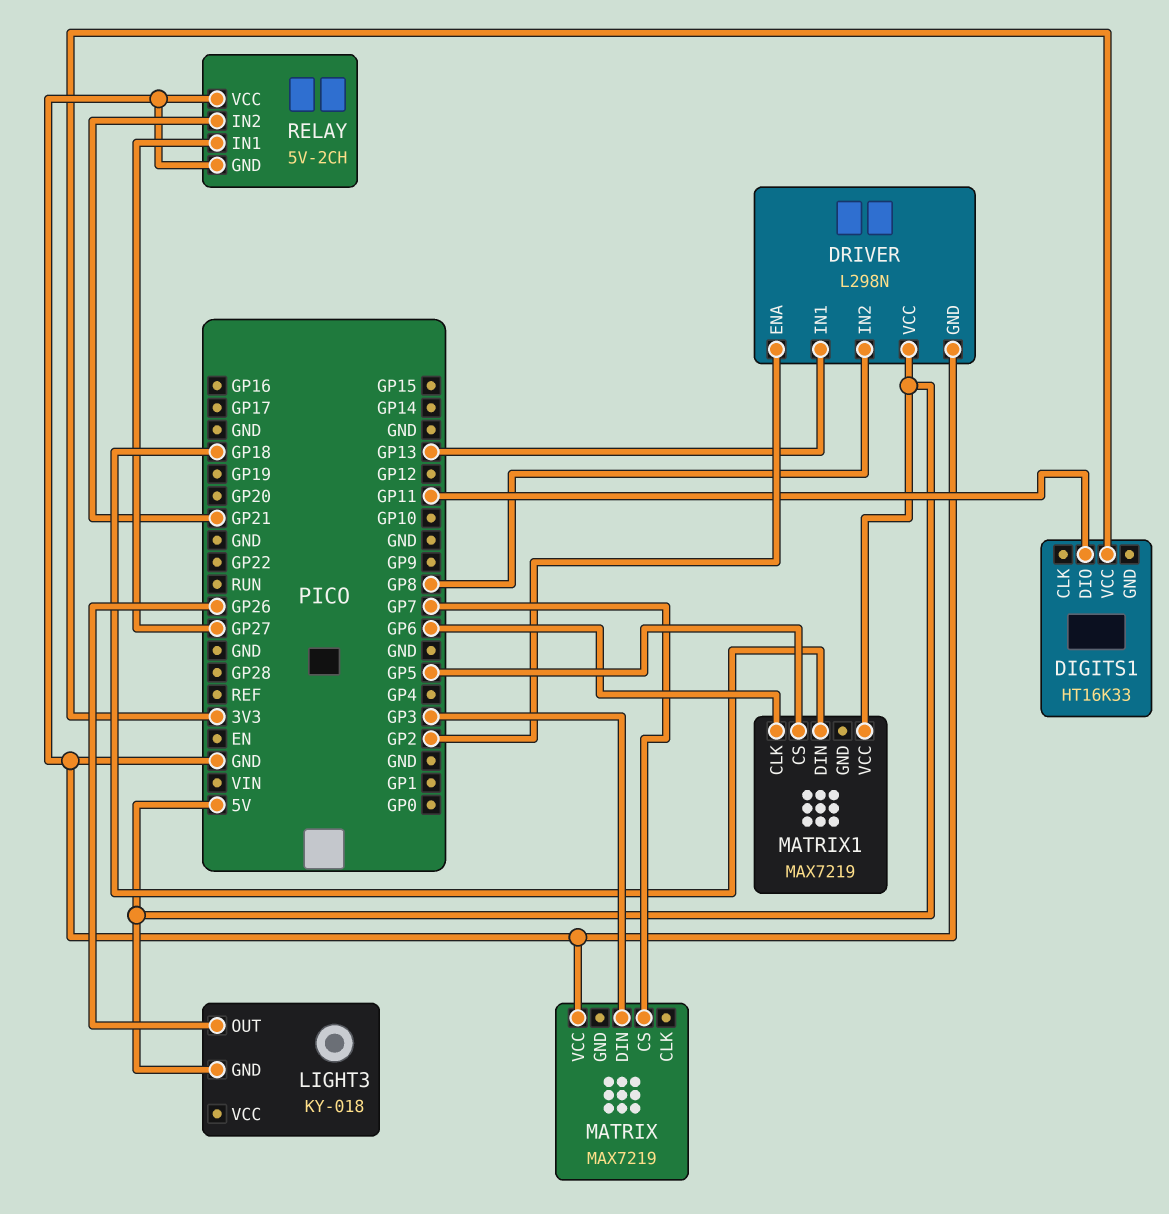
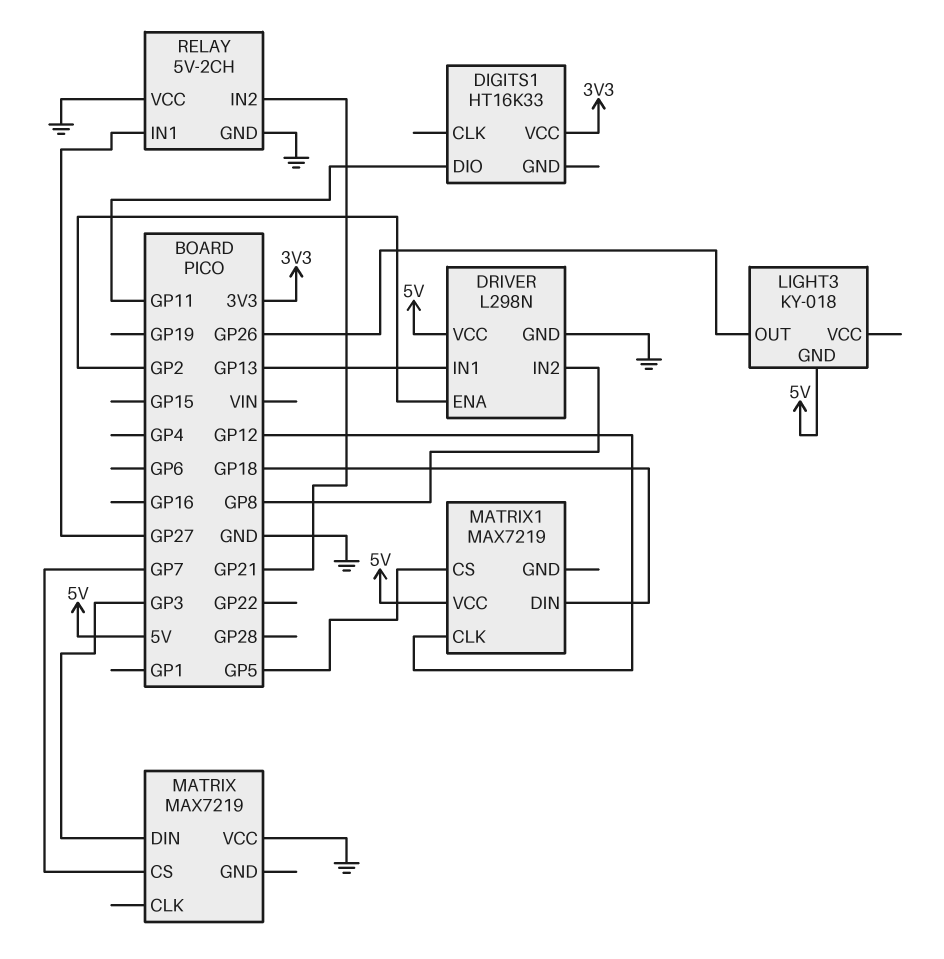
MATRIX1 pin CLK: GP6 -> GP12

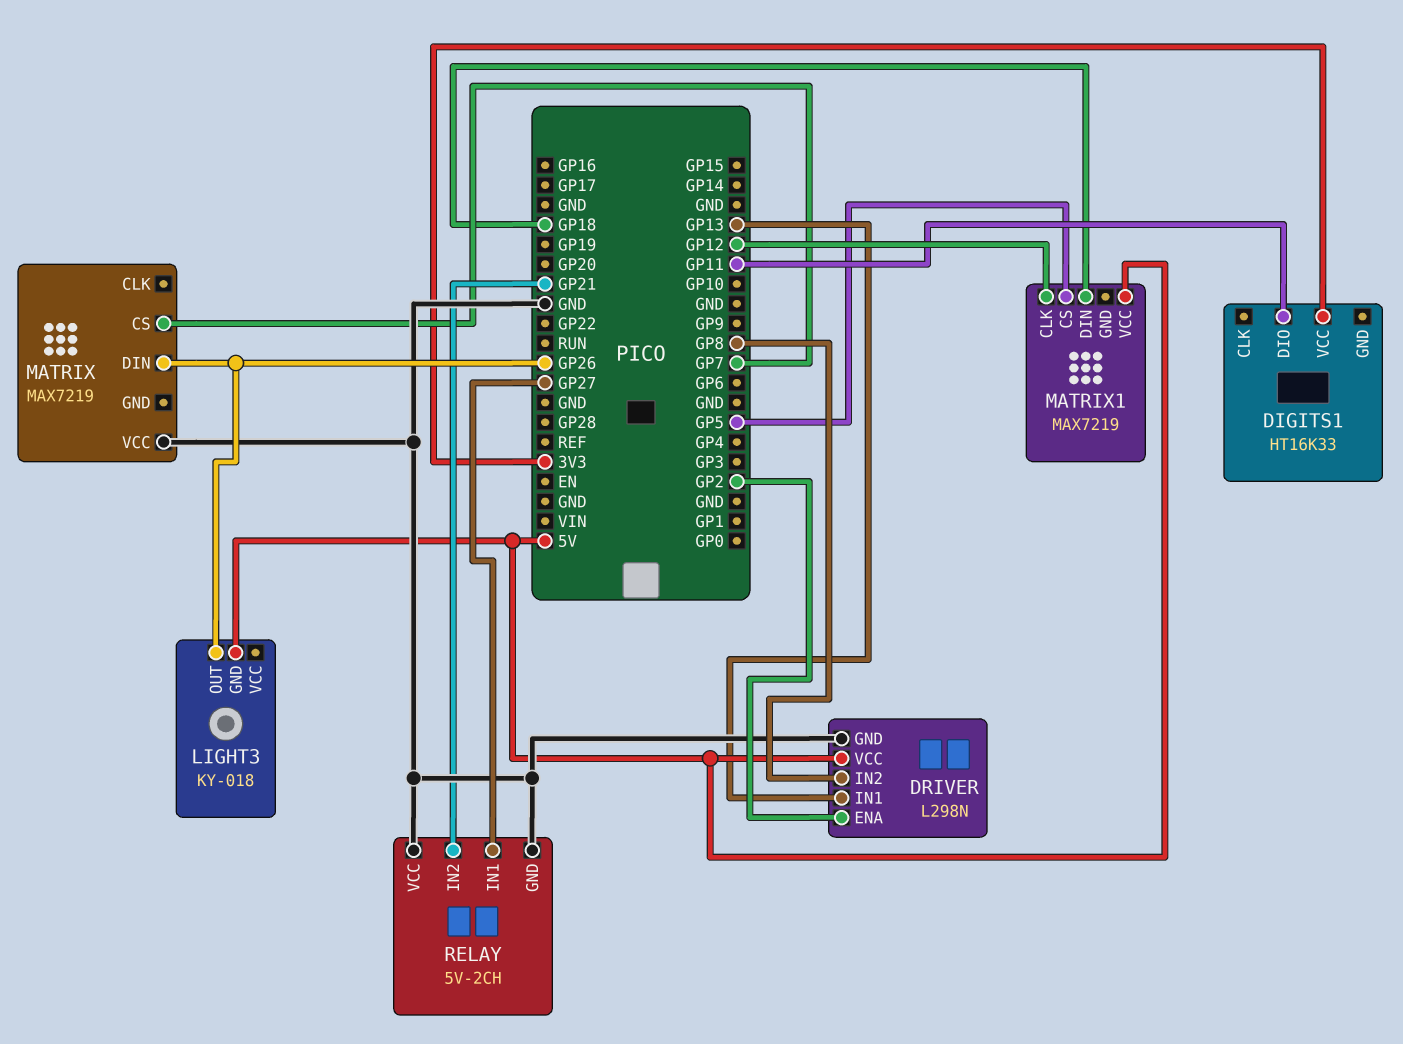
MATRIX pin DIN: GP3 -> GP26

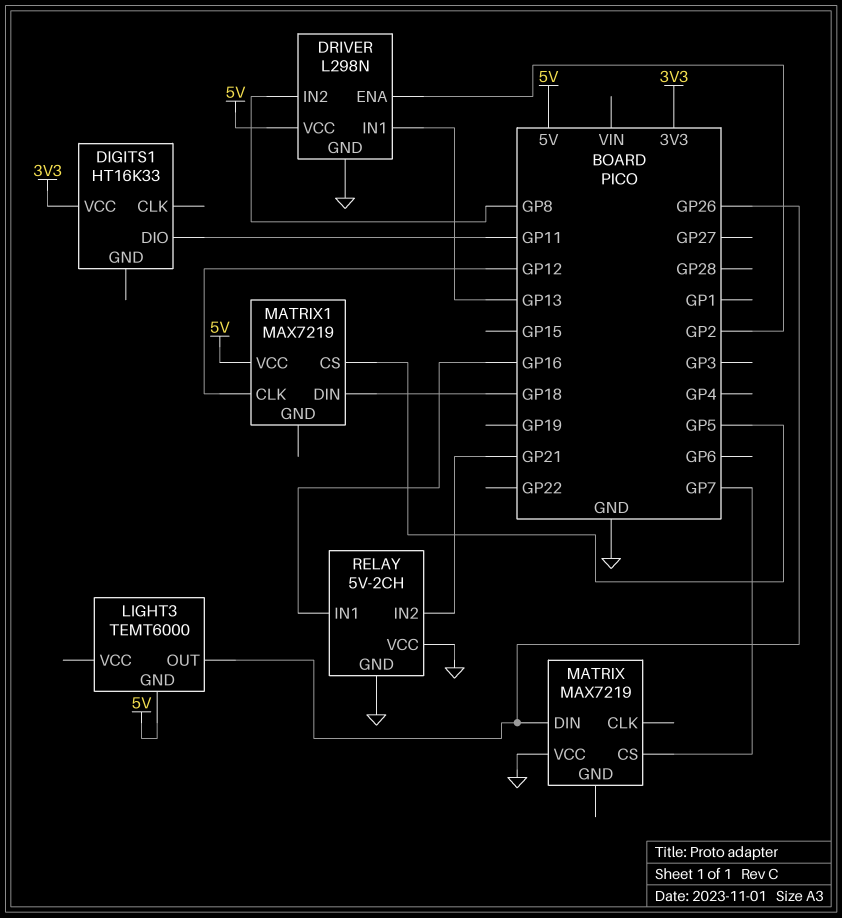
LIGHT3: KY-018 -> TEMT6000
RELAY pin IN1: GP27 -> GP16

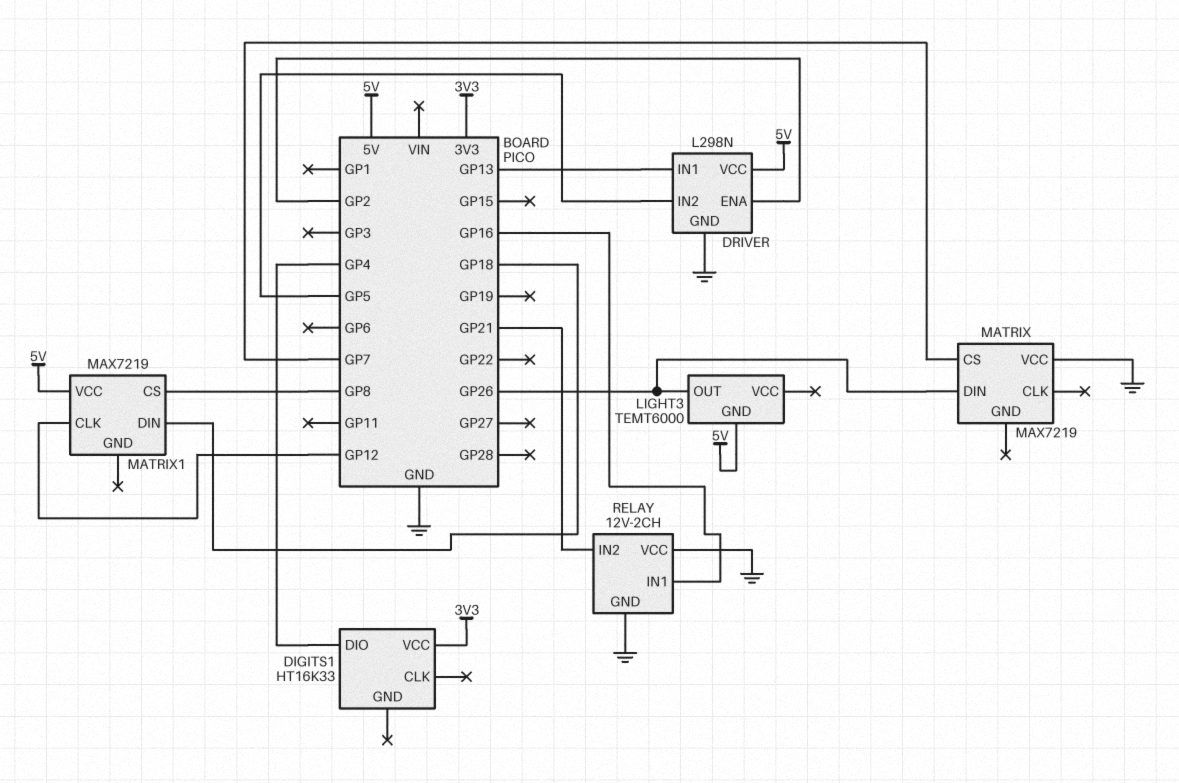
DIGITS1 pin DIO: GP11 -> GP4
DRIVER pin IN2: GP8 -> GP5
MATRIX1 pin CS: GP5 -> GP8
RELAY: 5V-2CH -> 12V-2CH

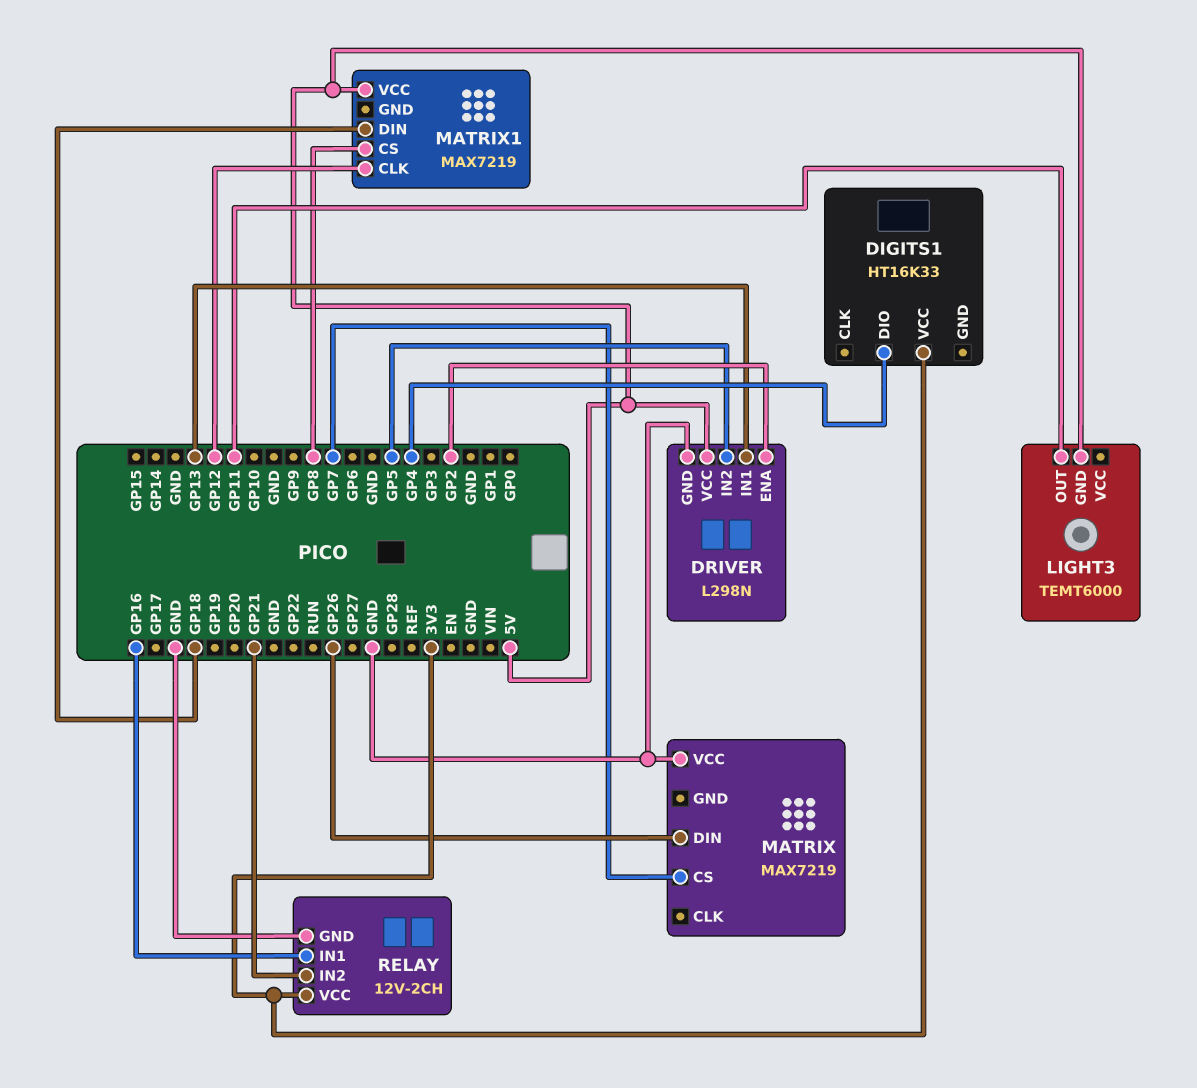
LIGHT3 pin OUT: GP26 -> GP11
RELAY pin VCC: GND -> 3V3

